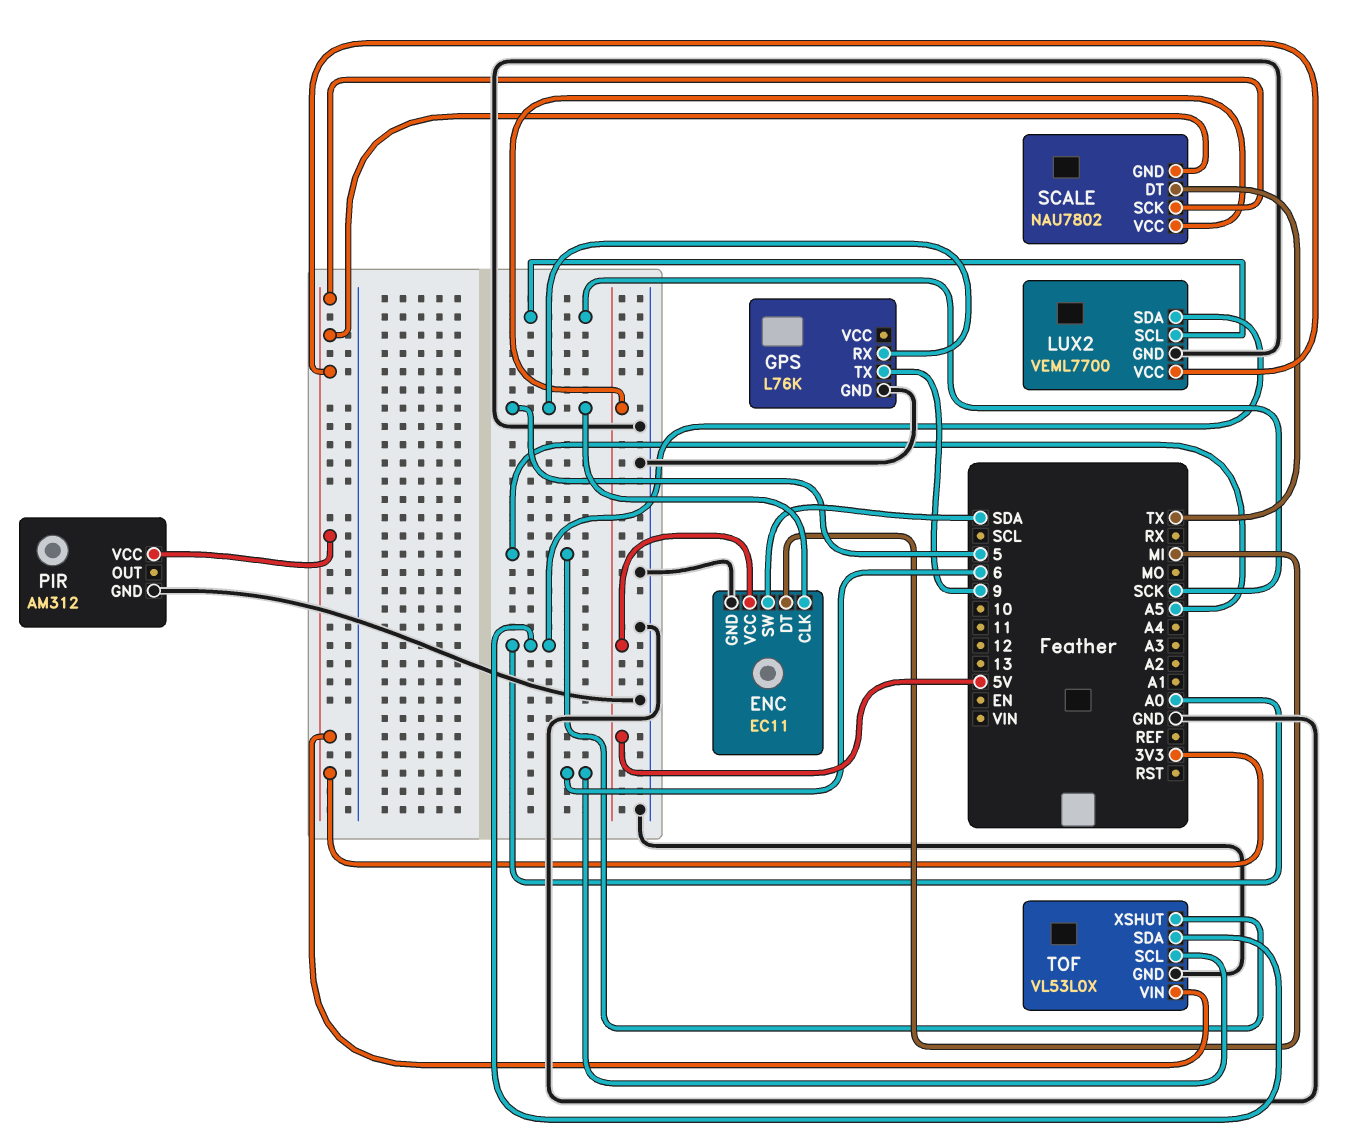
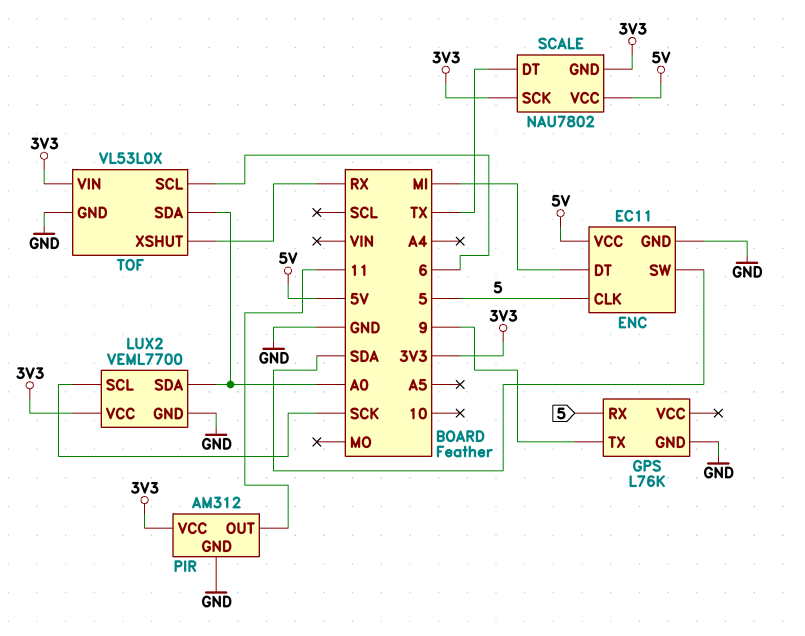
PIR pin OUT: none -> 11
TOF pin XSHUT: A5 -> RX

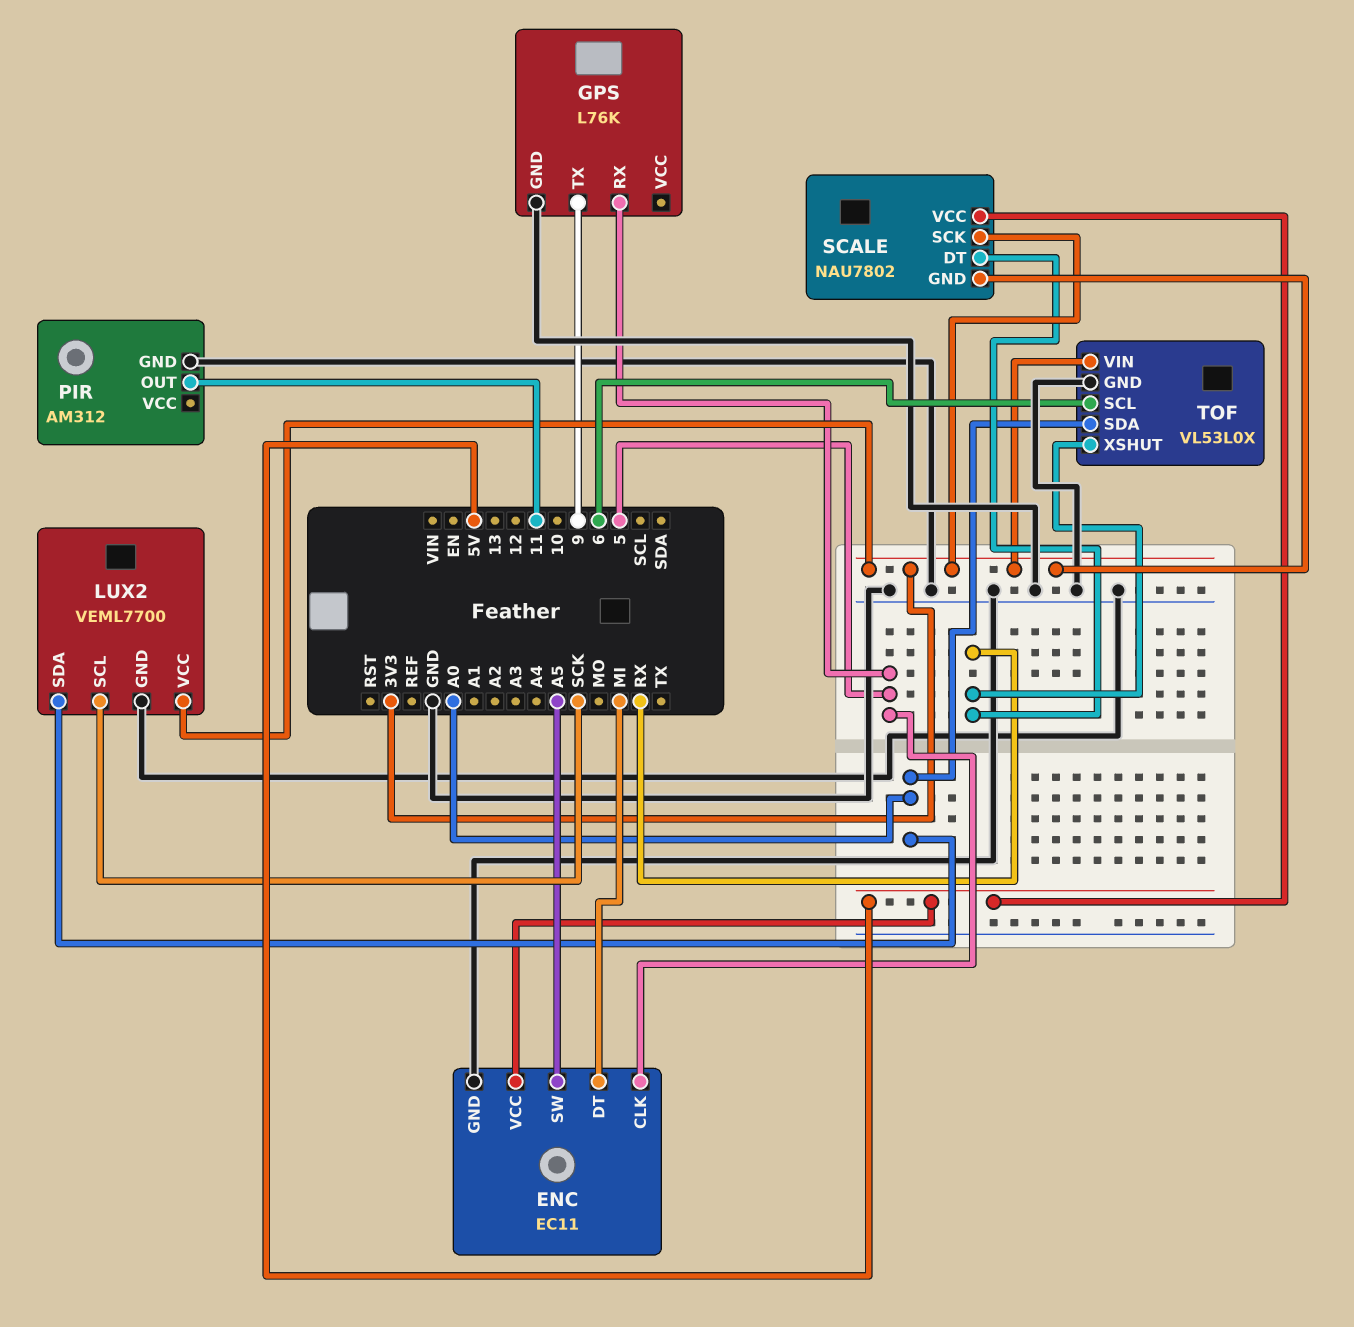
ENC pin SW: SDA -> A5
PIR pin VCC: 3V3 -> none
SCALE pin DT: TX -> RX

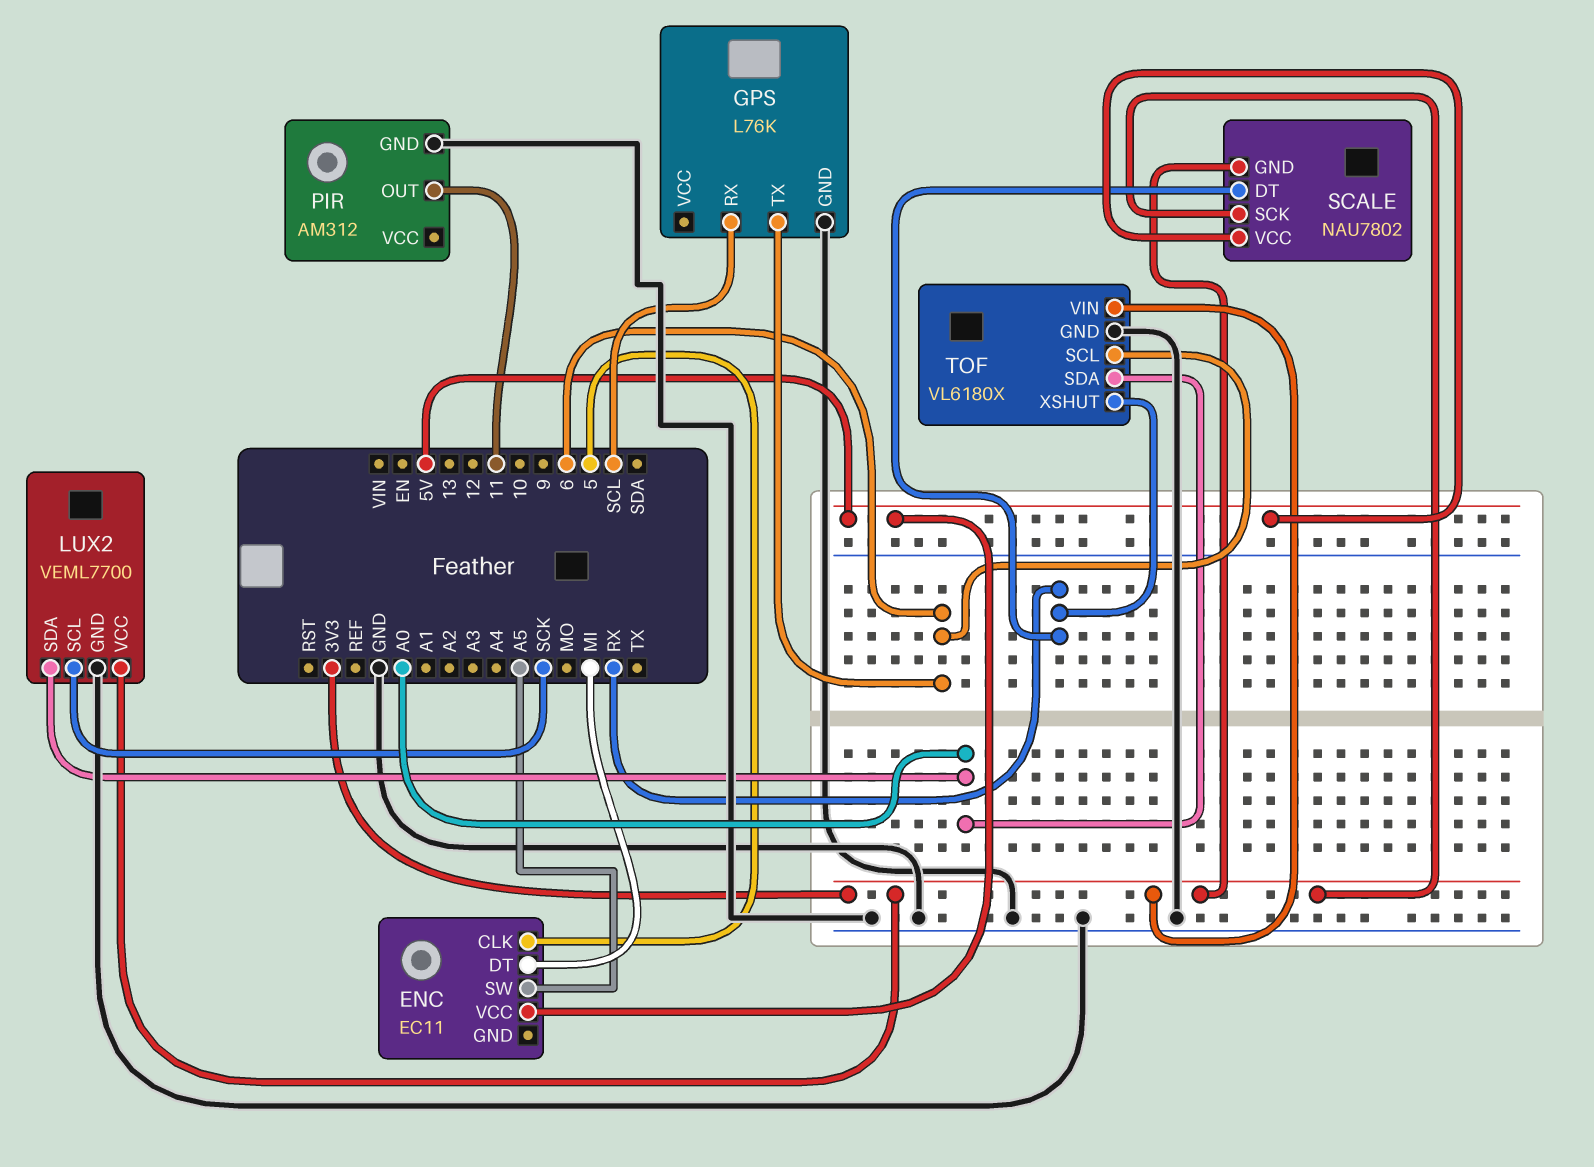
ENC pin GND: GND -> none
GPS pin RX: 5 -> SCL
GPS pin TX: 9 -> 6
TOF: VL53L0X -> VL6180X

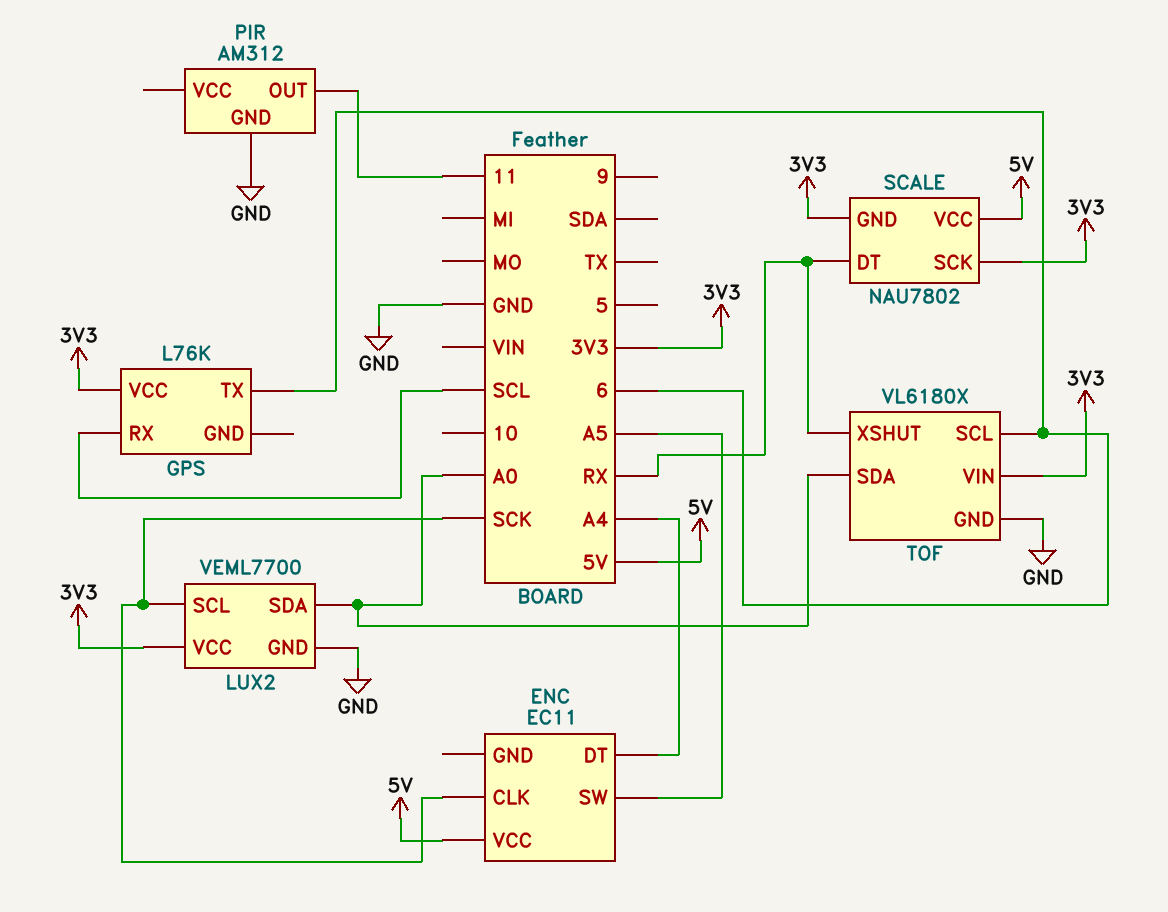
ENC pin CLK: 5 -> SCK
ENC pin DT: MI -> A4
GPS pin GND: GND -> none
GPS pin VCC: none -> 3V3

